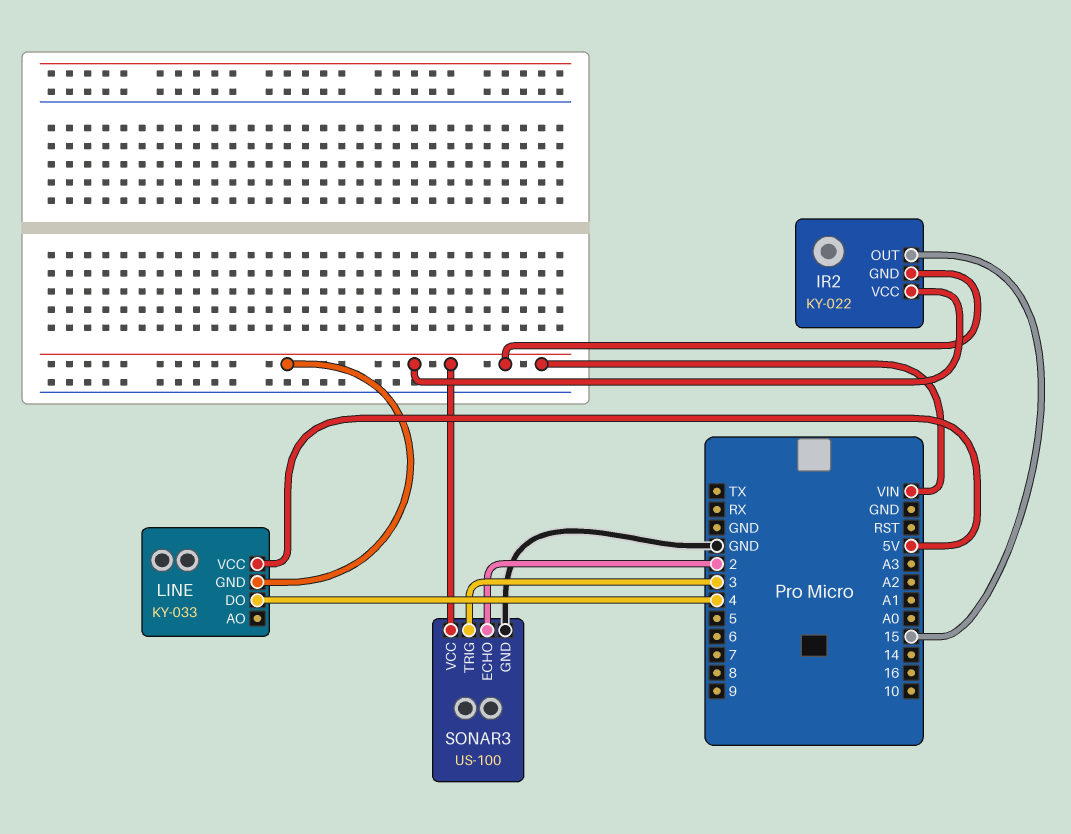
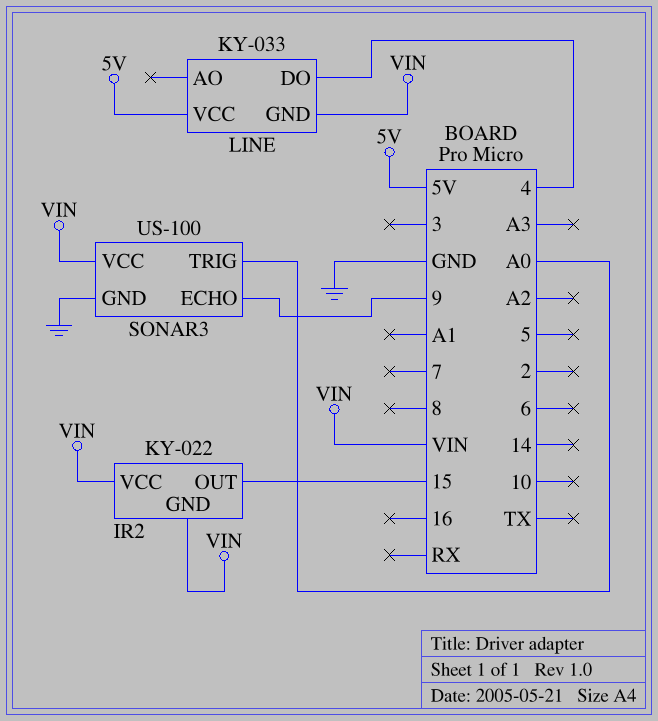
SONAR3 pin ECHO: 2 -> 9
SONAR3 pin TRIG: 3 -> A0

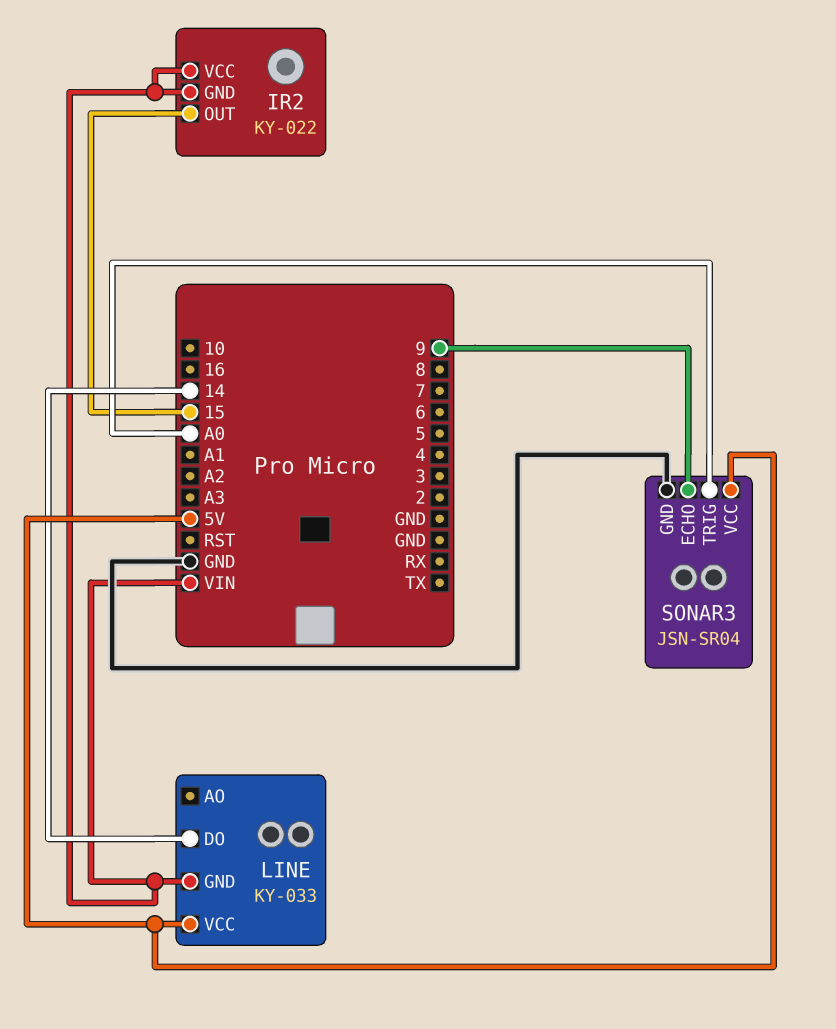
LINE pin DO: 4 -> 14
SONAR3: US-100 -> JSN-SR04
SONAR3 pin VCC: VIN -> 5V

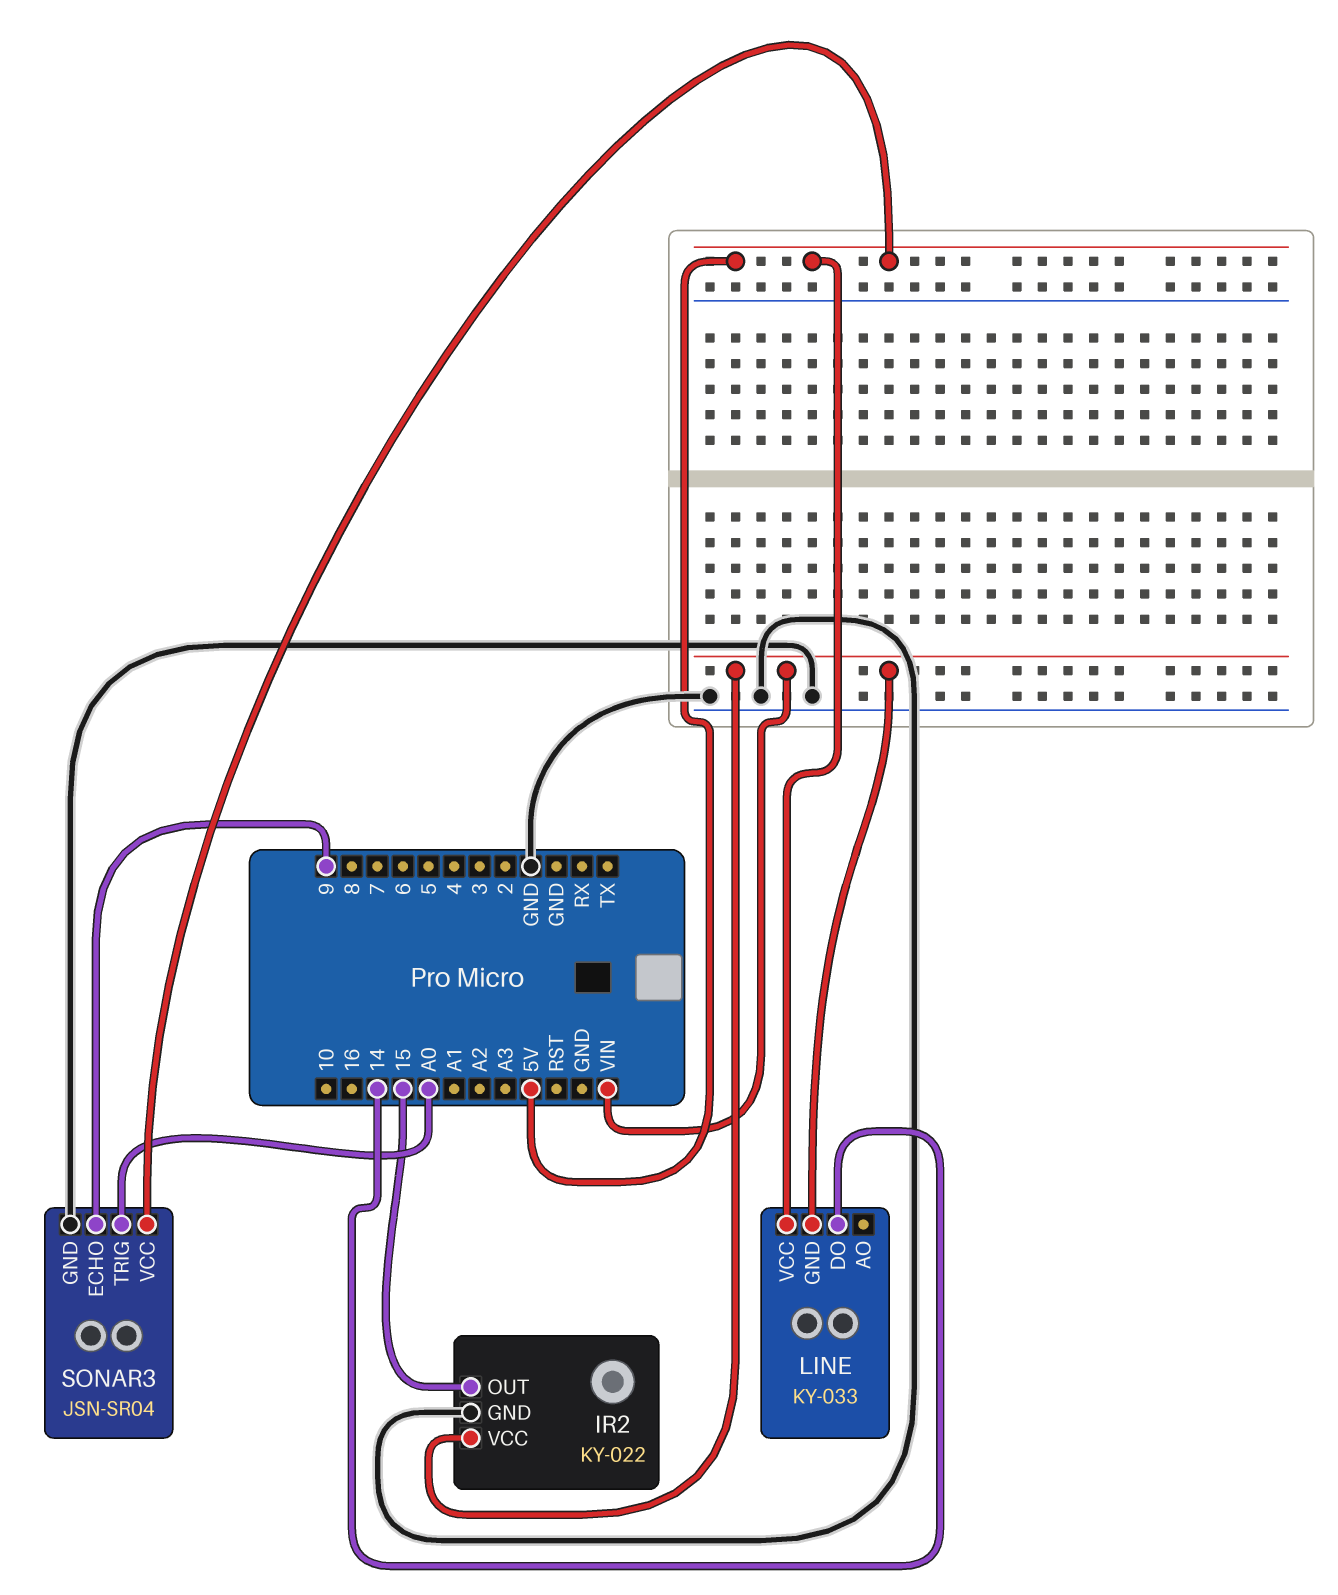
IR2 pin GND: VIN -> GND

